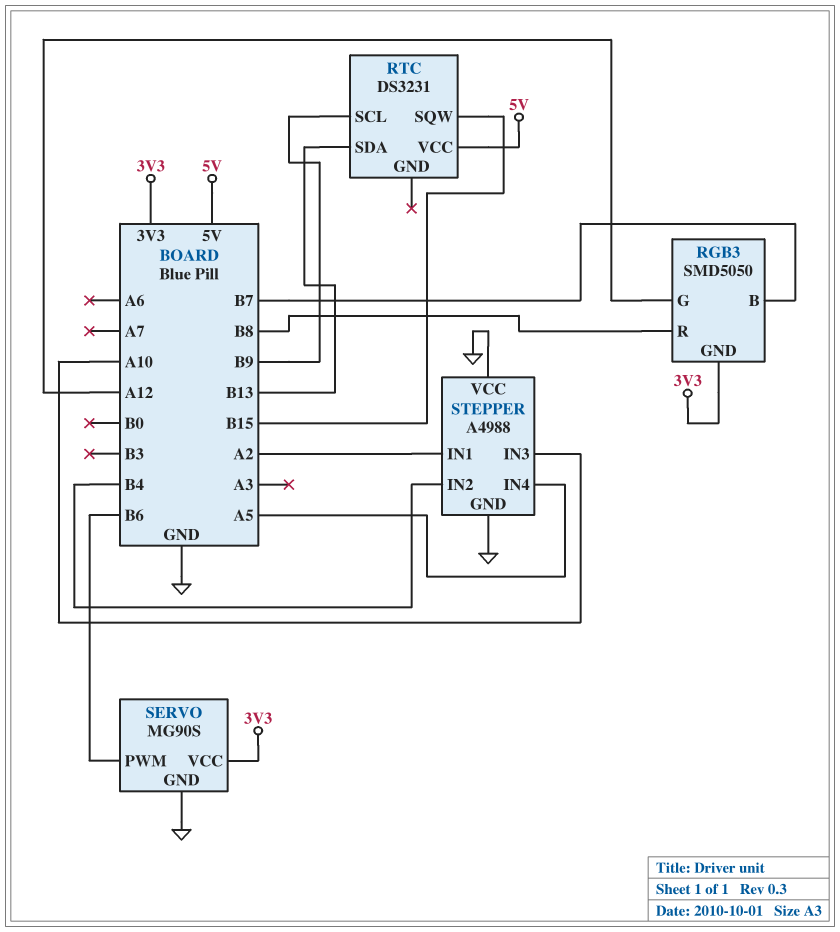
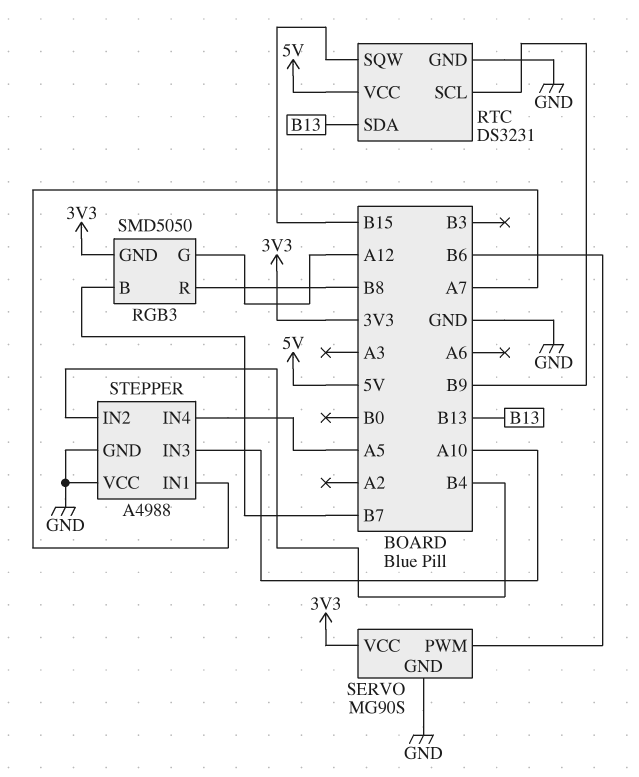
RTC pin GND: none -> GND
STEPPER pin IN1: A2 -> A7

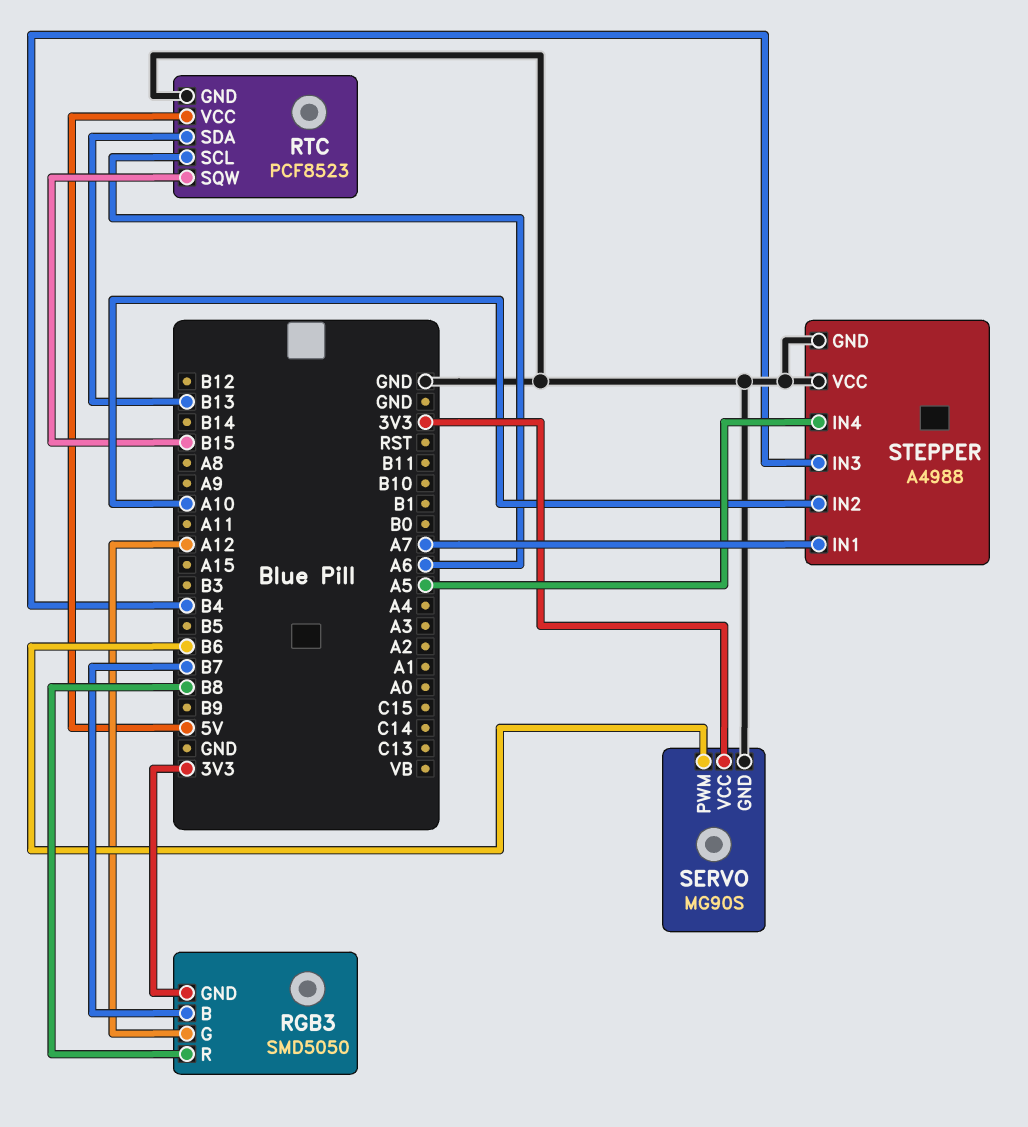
RTC: DS3231 -> PCF8523
RTC pin SCL: B9 -> A6
STEPPER pin IN2: B4 -> A10
STEPPER pin IN3: A10 -> B4

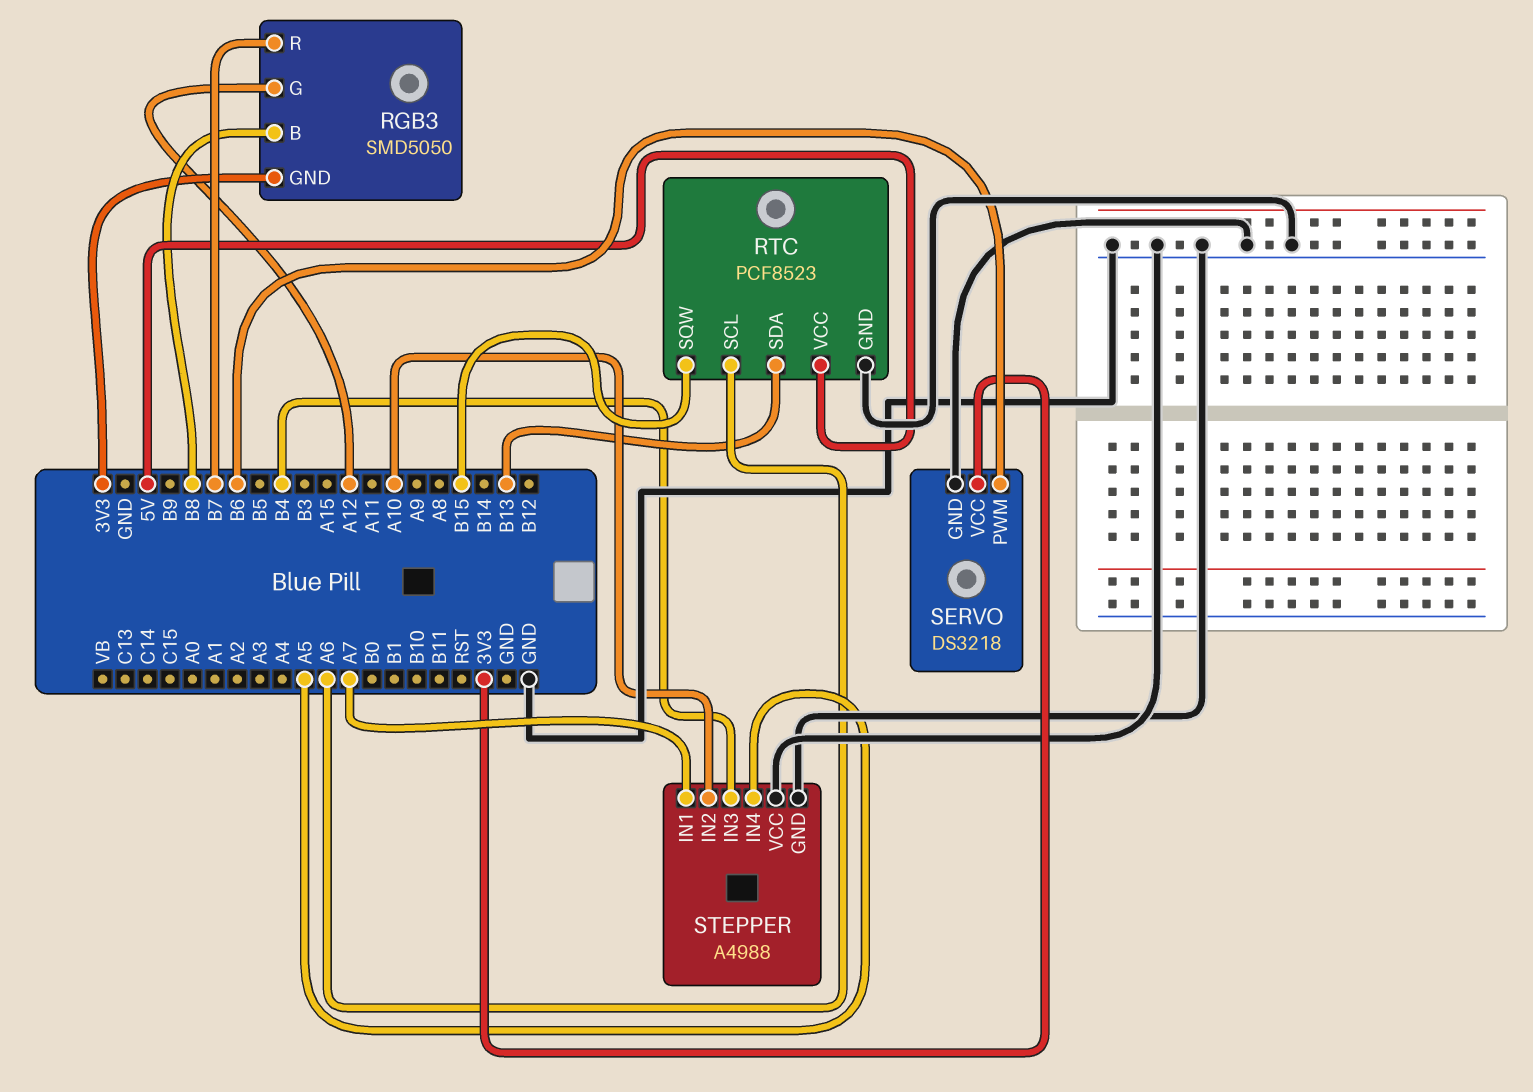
RGB3 pin B: B7 -> B8
RGB3 pin R: B8 -> B7
SERVO: MG90S -> DS3218

